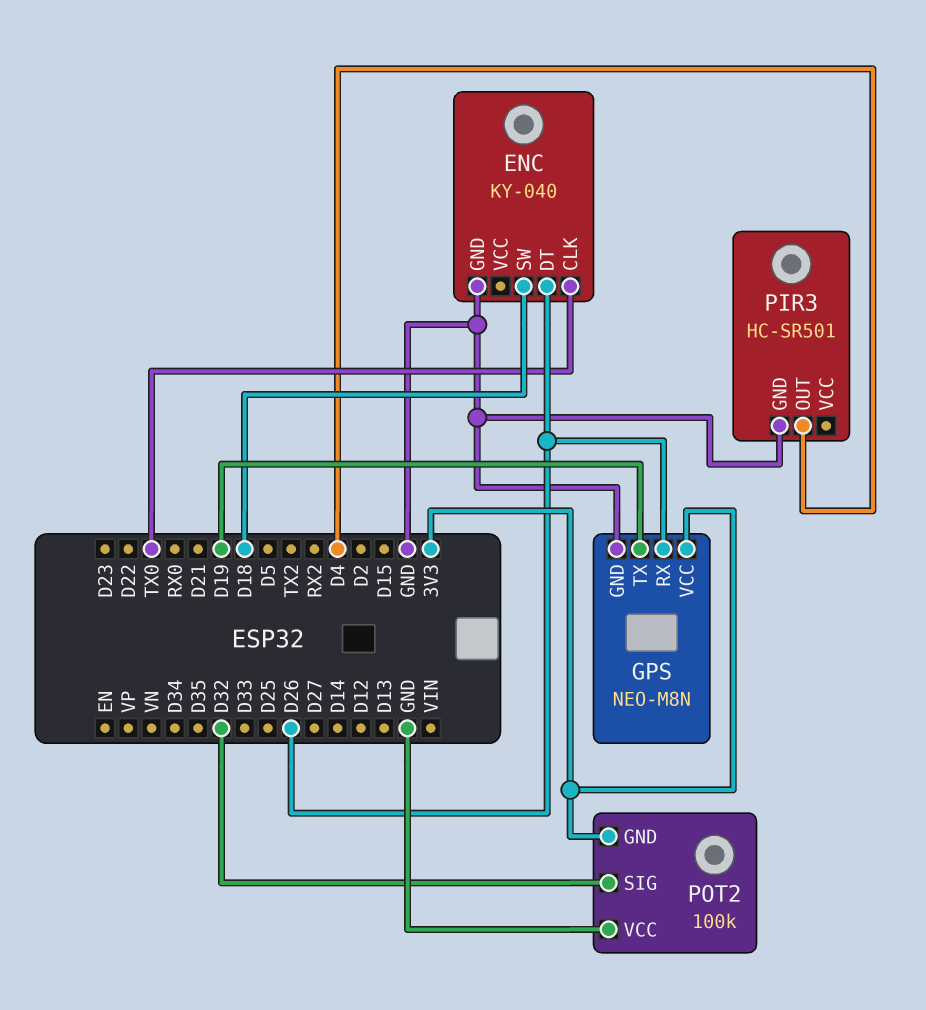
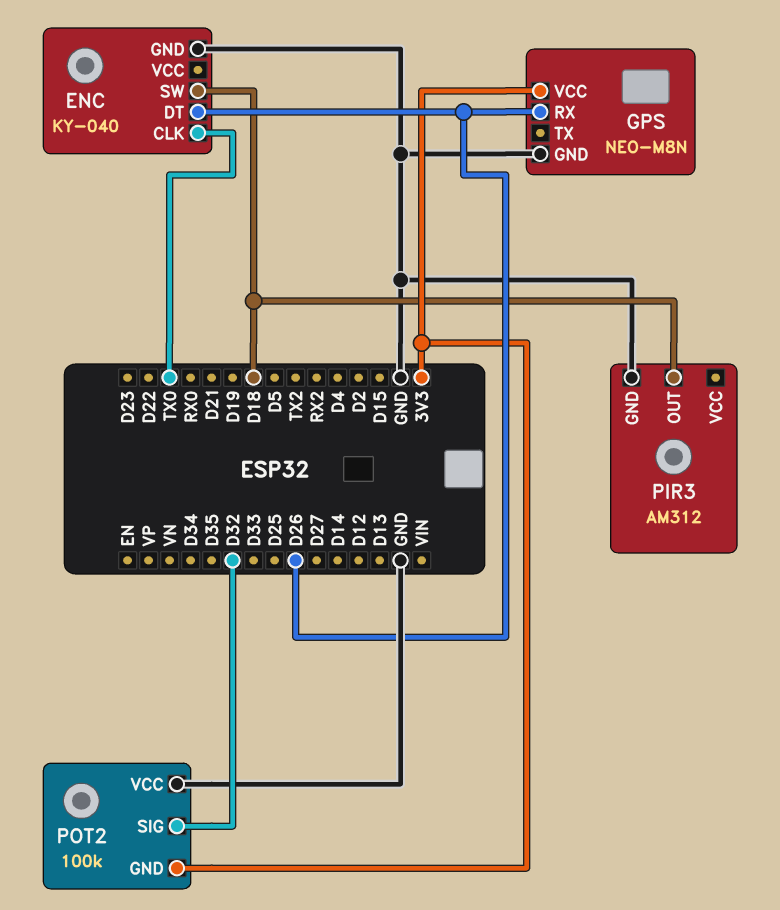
GPS pin TX: D19 -> none
PIR3: HC-SR501 -> AM312
PIR3 pin OUT: D4 -> D18

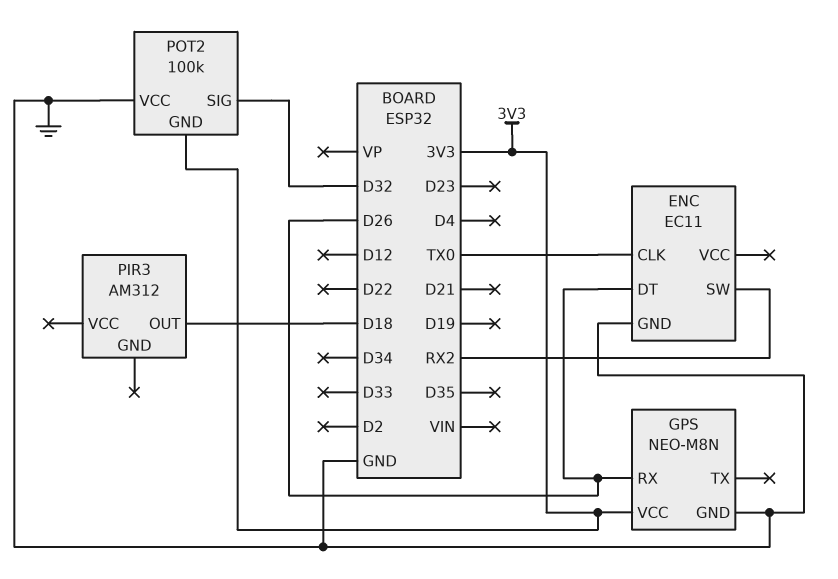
ENC: KY-040 -> EC11
ENC pin SW: D18 -> RX2
PIR3 pin GND: GND -> none

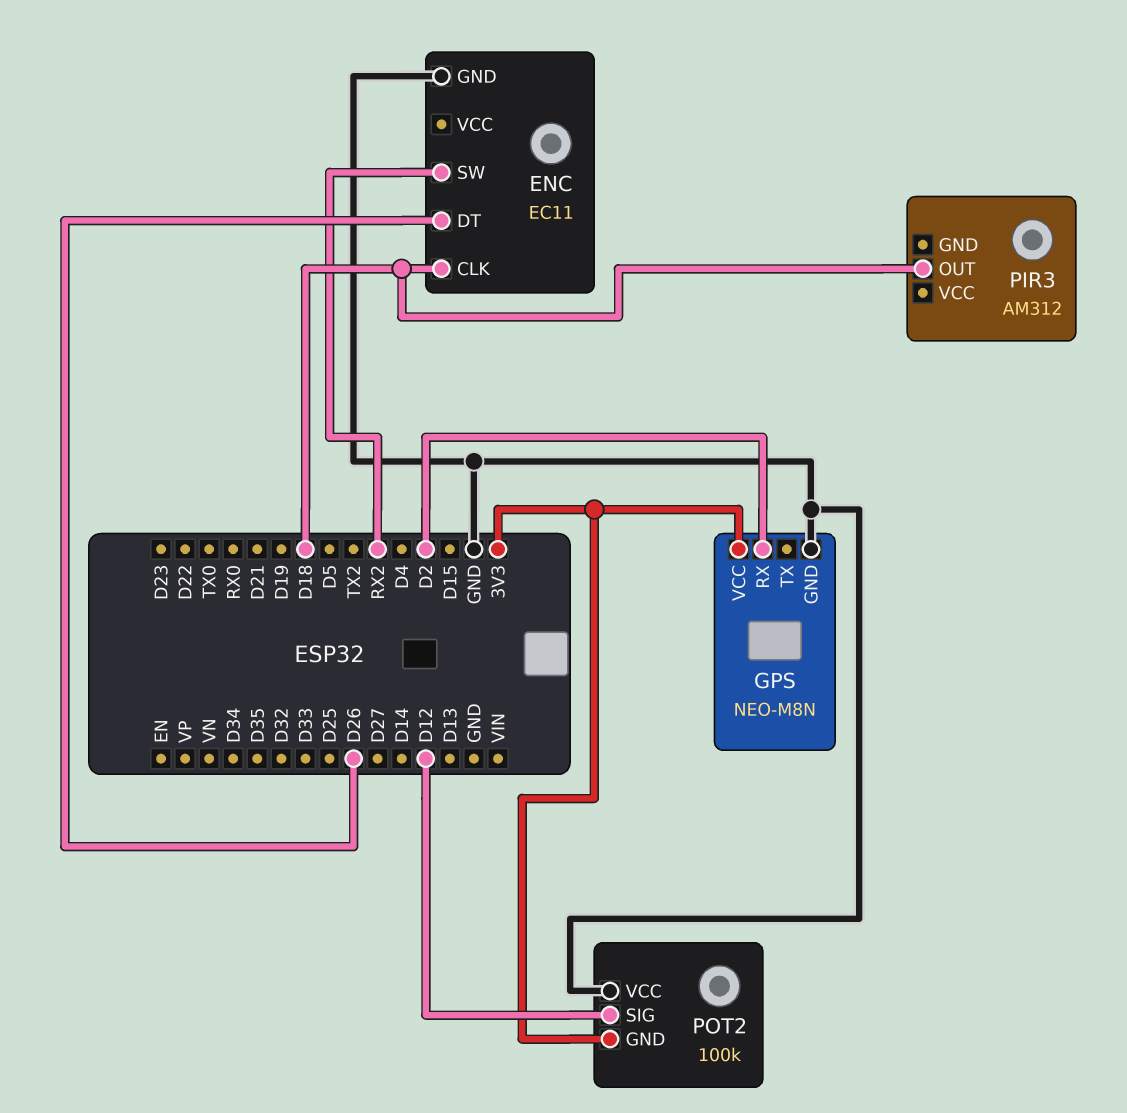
ENC pin CLK: TX0 -> D18
GPS pin RX: D26 -> D2
POT2 pin SIG: D32 -> D12

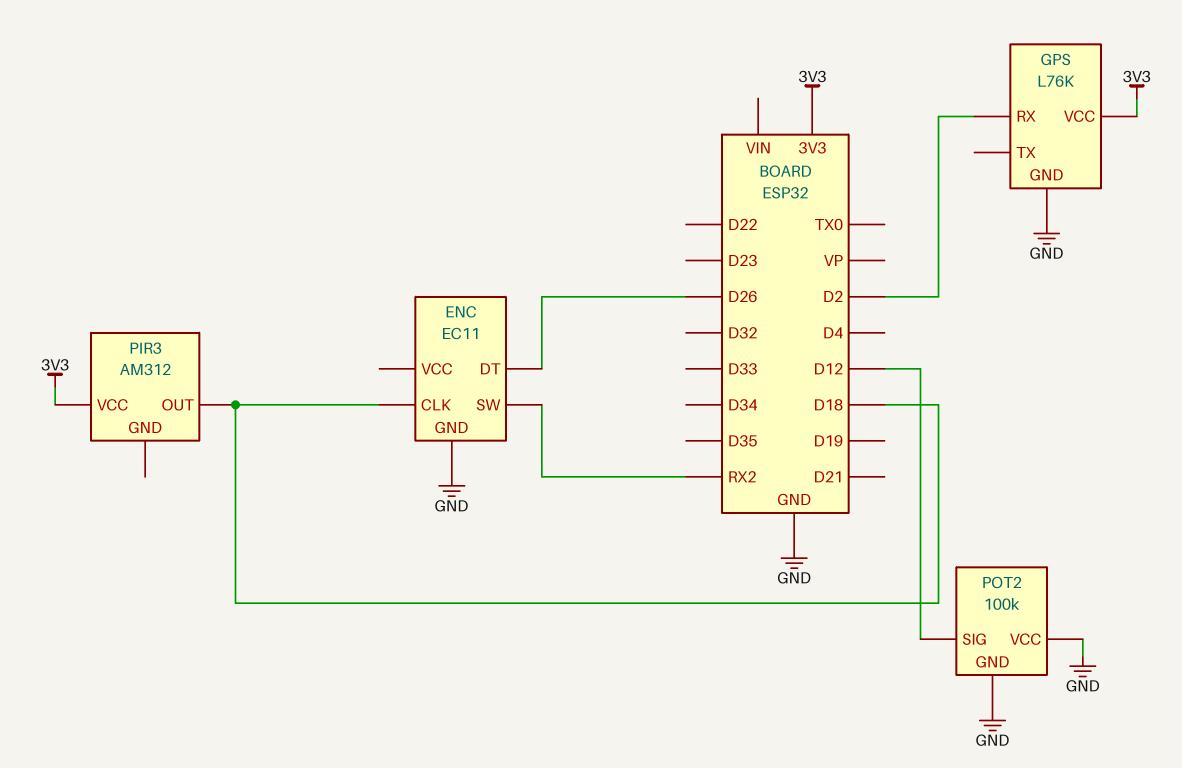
GPS: NEO-M8N -> L76K
PIR3 pin VCC: none -> 3V3
POT2 pin GND: 3V3 -> GND

